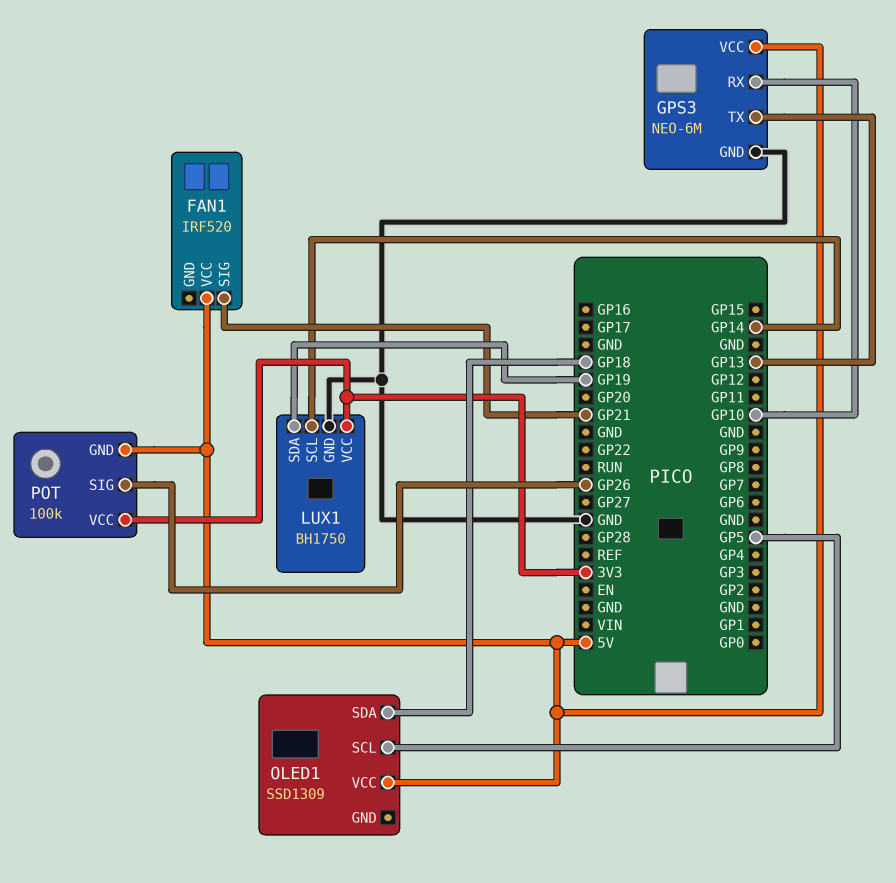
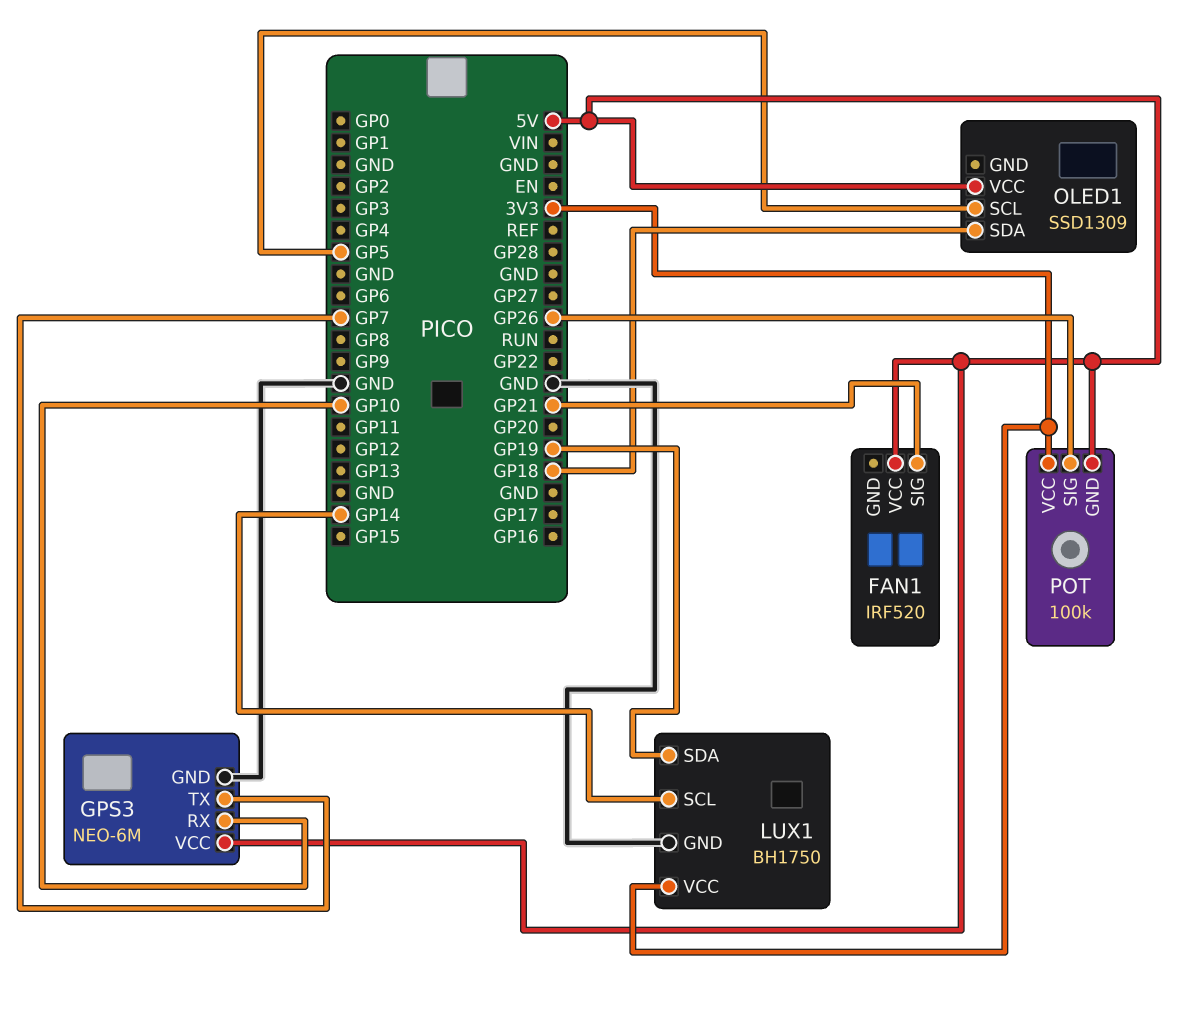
GPS3 pin TX: GP13 -> GP7

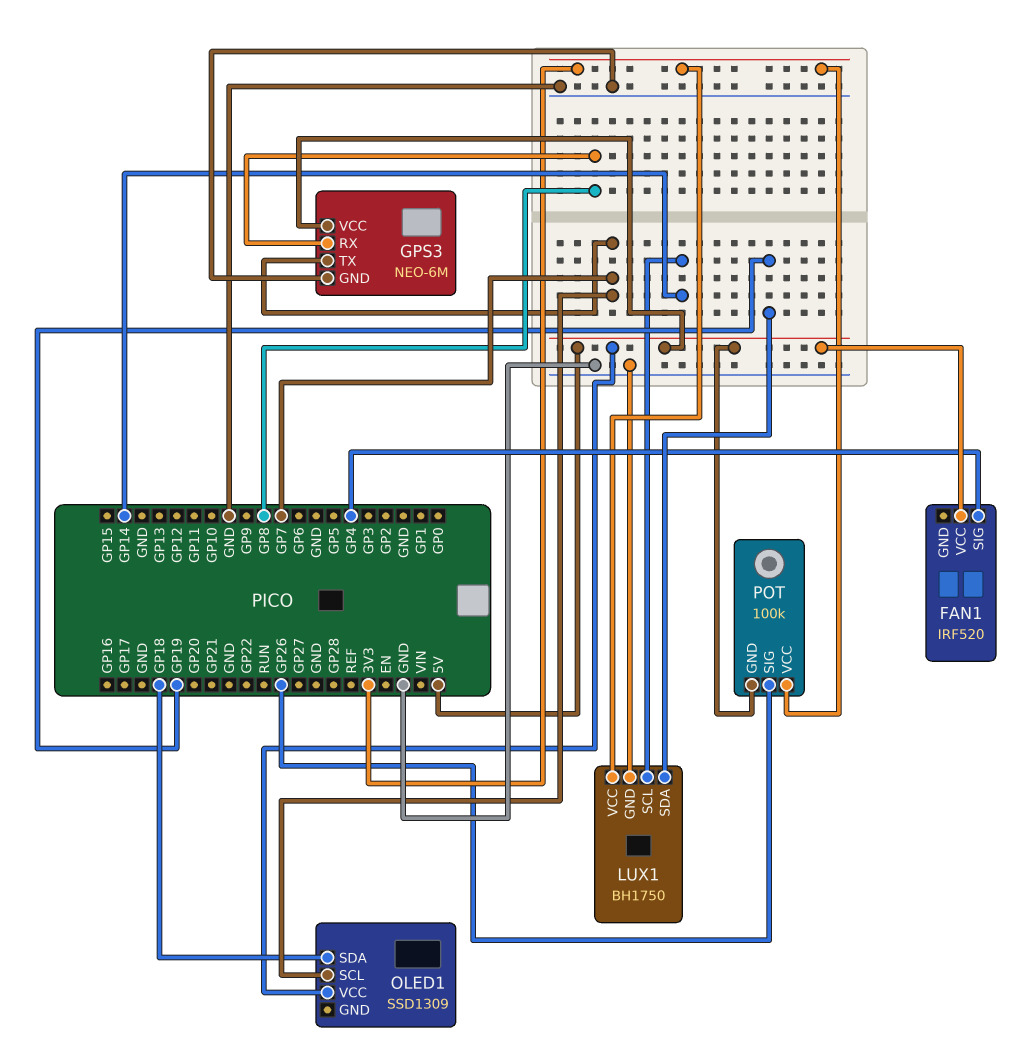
FAN1 pin SIG: GP21 -> GP4
GPS3 pin RX: GP10 -> GP8
OLED1 pin SCL: GP5 -> GP7

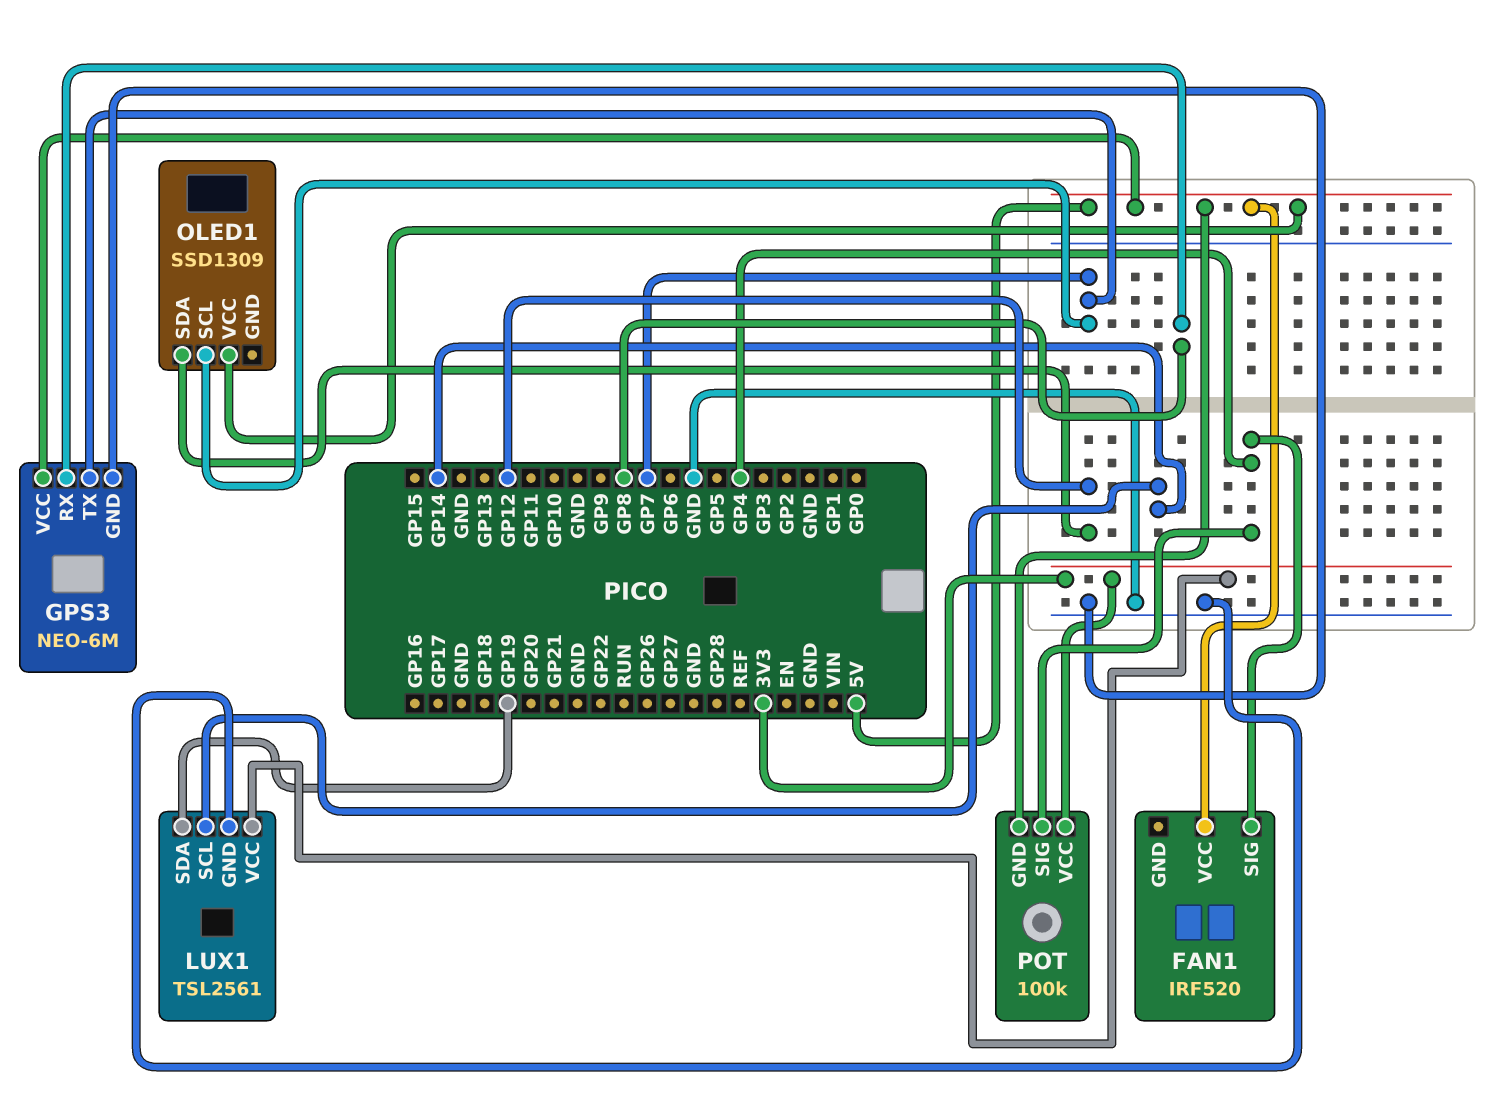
LUX1: BH1750 -> TSL2561
OLED1 pin SDA: GP18 -> GP12
POT pin SIG: GP26 -> GP4

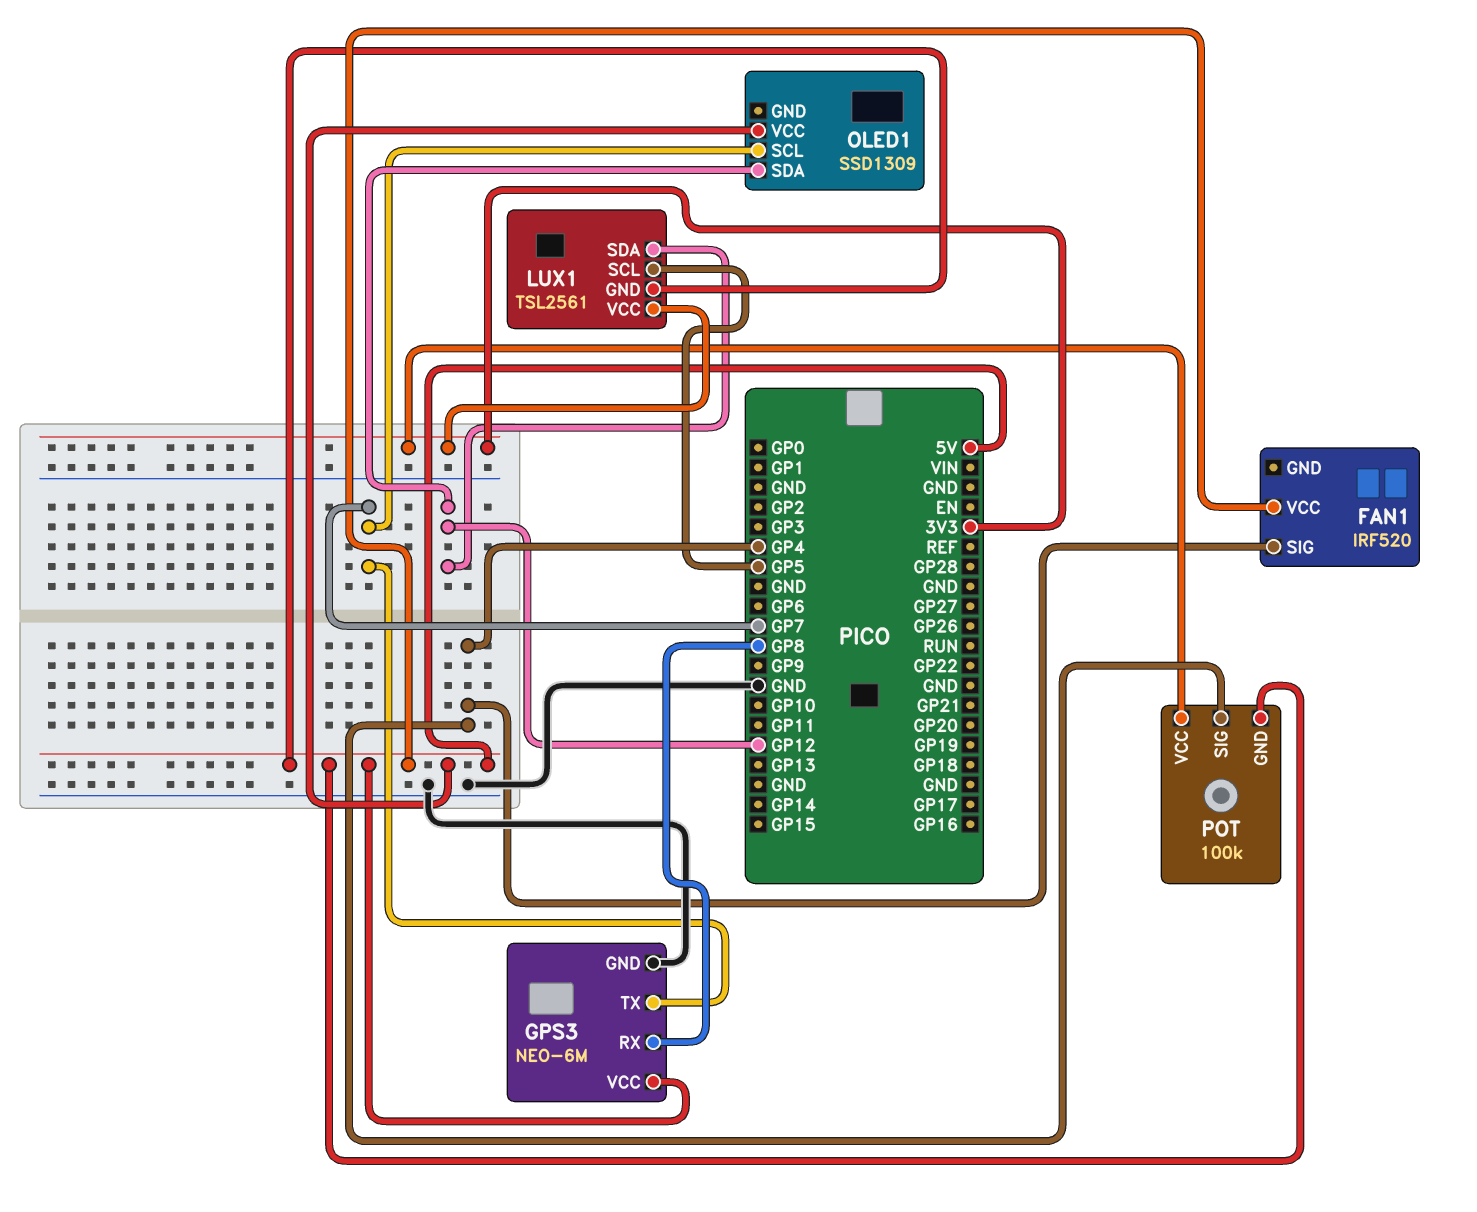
LUX1 pin GND: GND -> 5V
LUX1 pin SCL: GP14 -> GP5
LUX1 pin SDA: GP19 -> GP12

